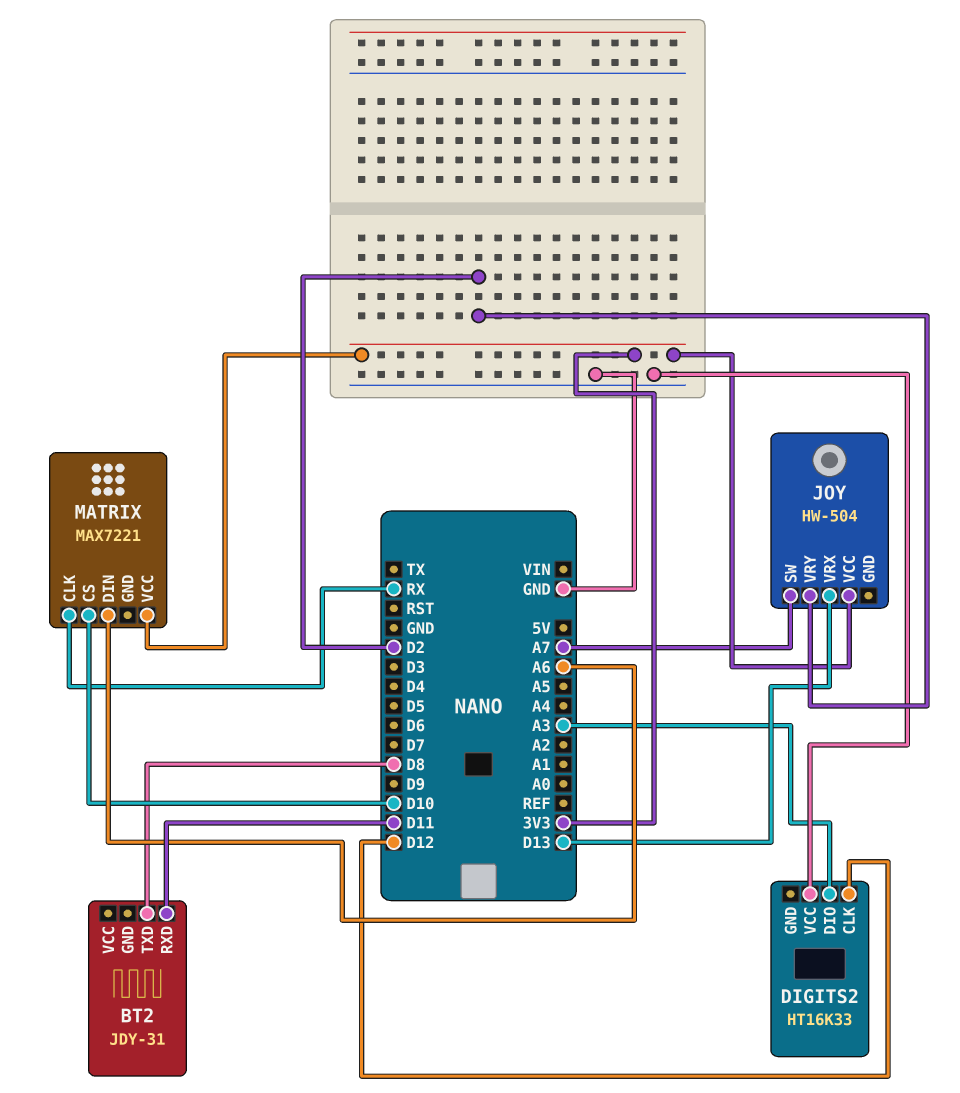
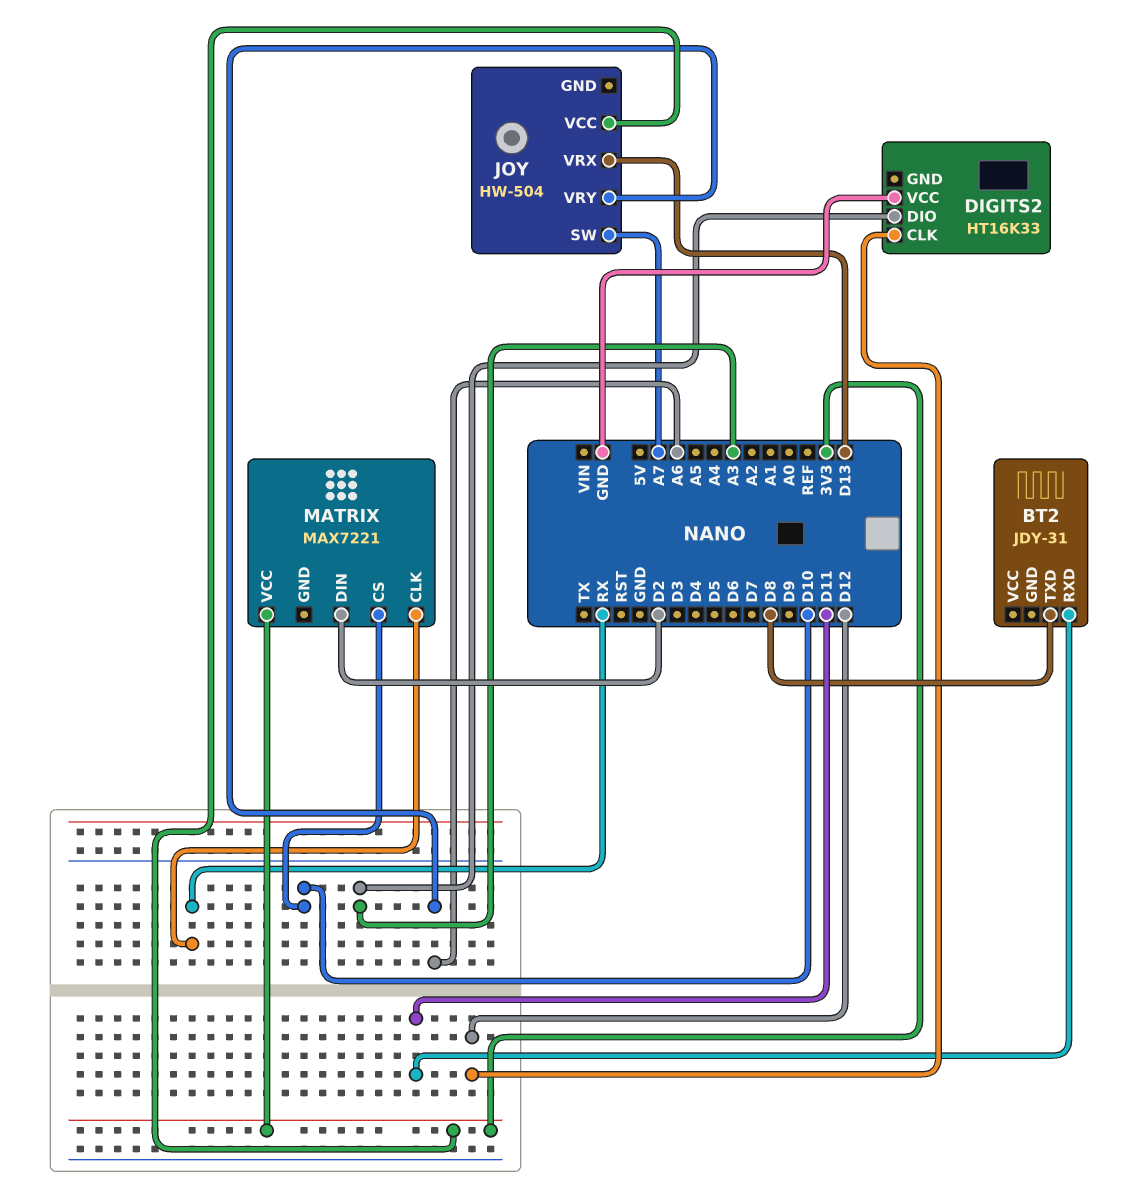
JOY pin VRY: D2 -> A6
MATRIX pin DIN: A6 -> D2

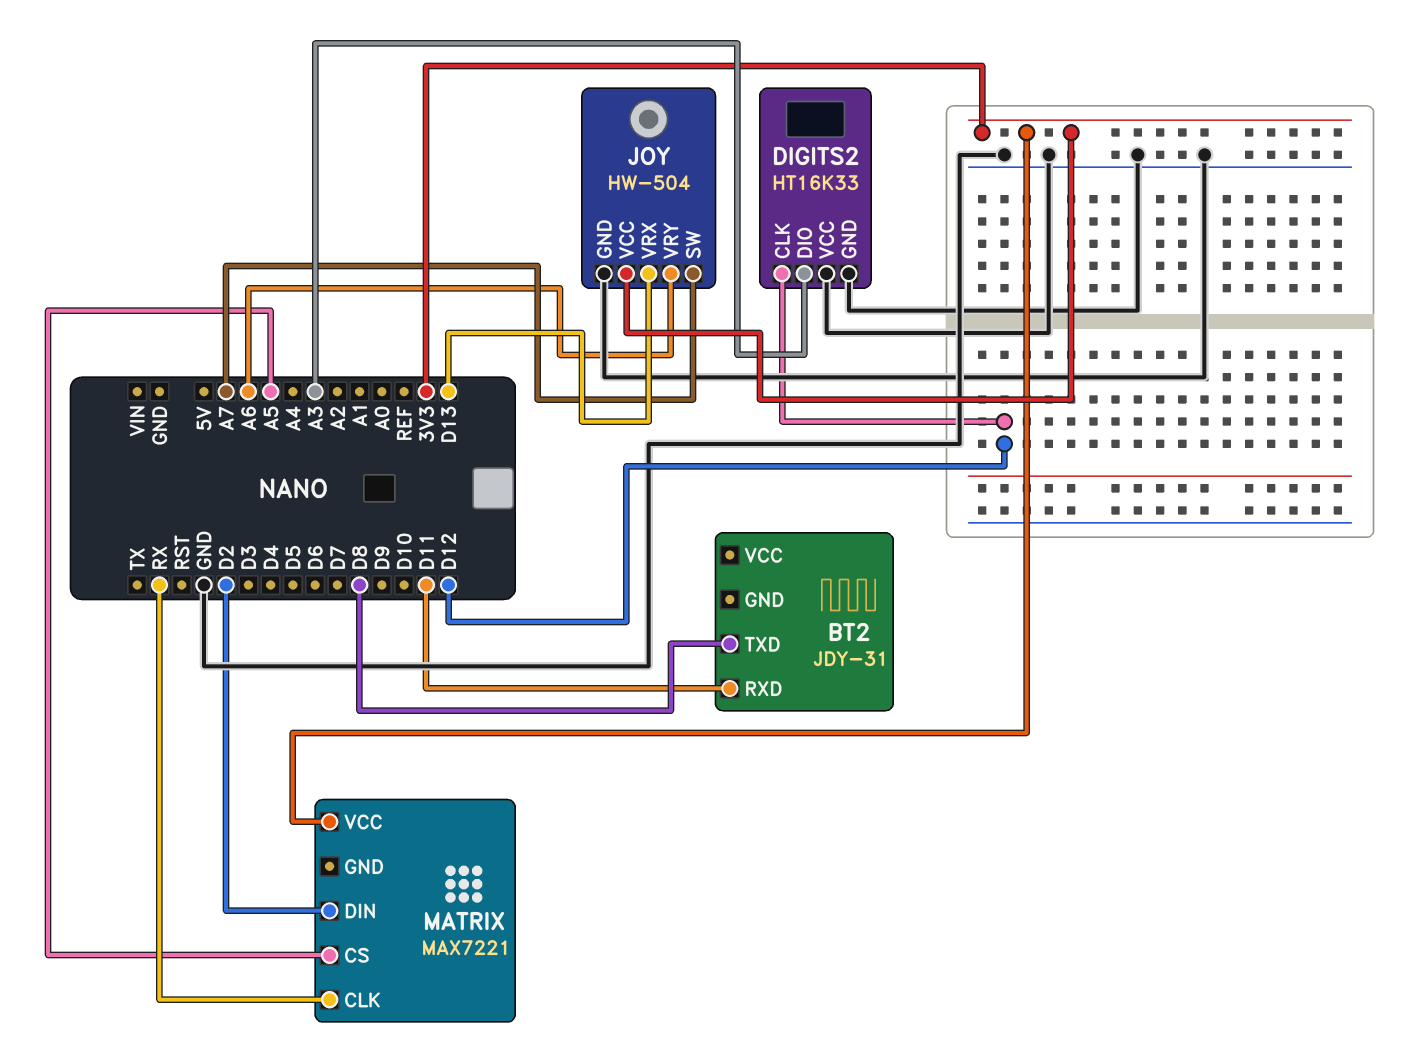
DIGITS2 pin GND: none -> GND
JOY pin GND: none -> GND
MATRIX pin CS: D10 -> A5

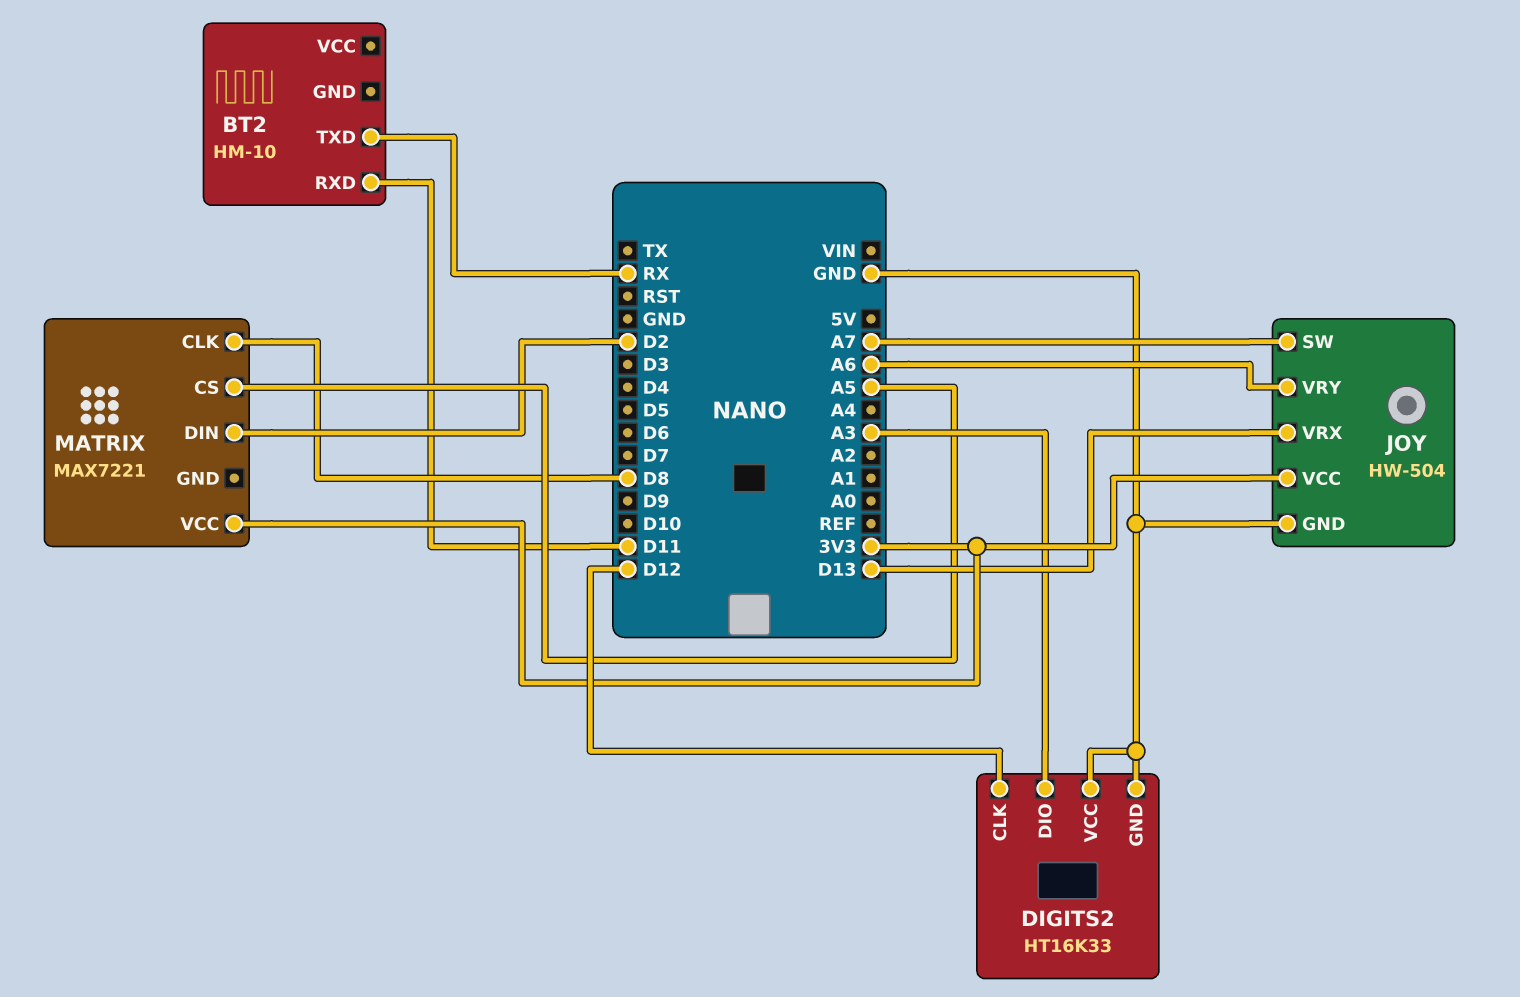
BT2: JDY-31 -> HM-10
BT2 pin TXD: D8 -> RX
MATRIX pin CLK: RX -> D8

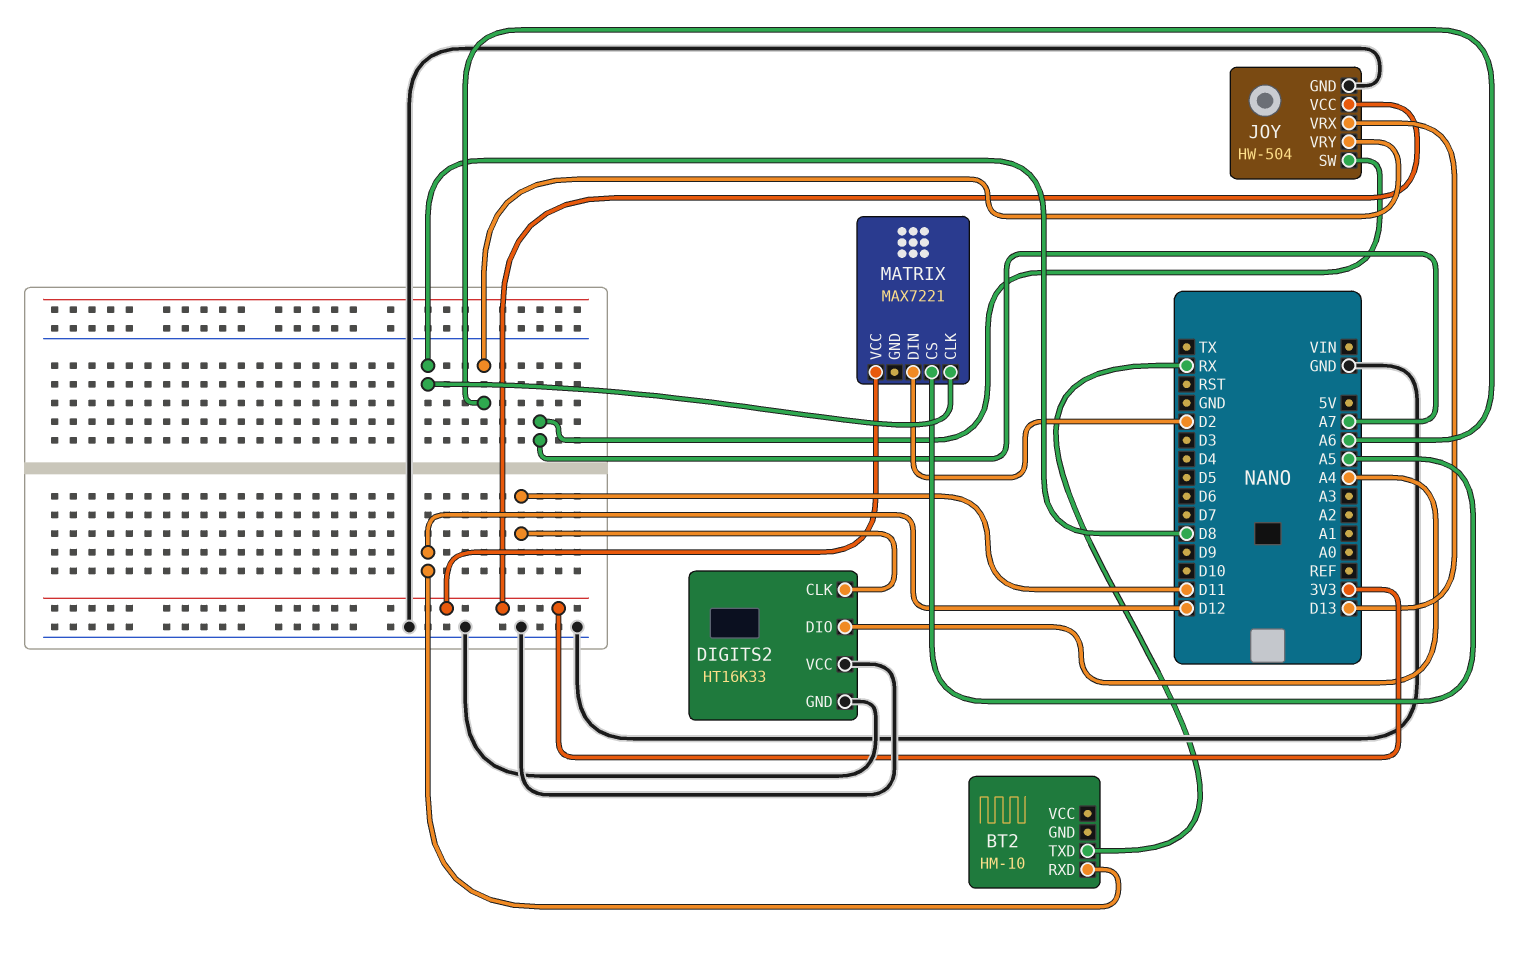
BT2 pin RXD: D11 -> D12
DIGITS2 pin CLK: D12 -> D11
DIGITS2 pin DIO: A3 -> A4

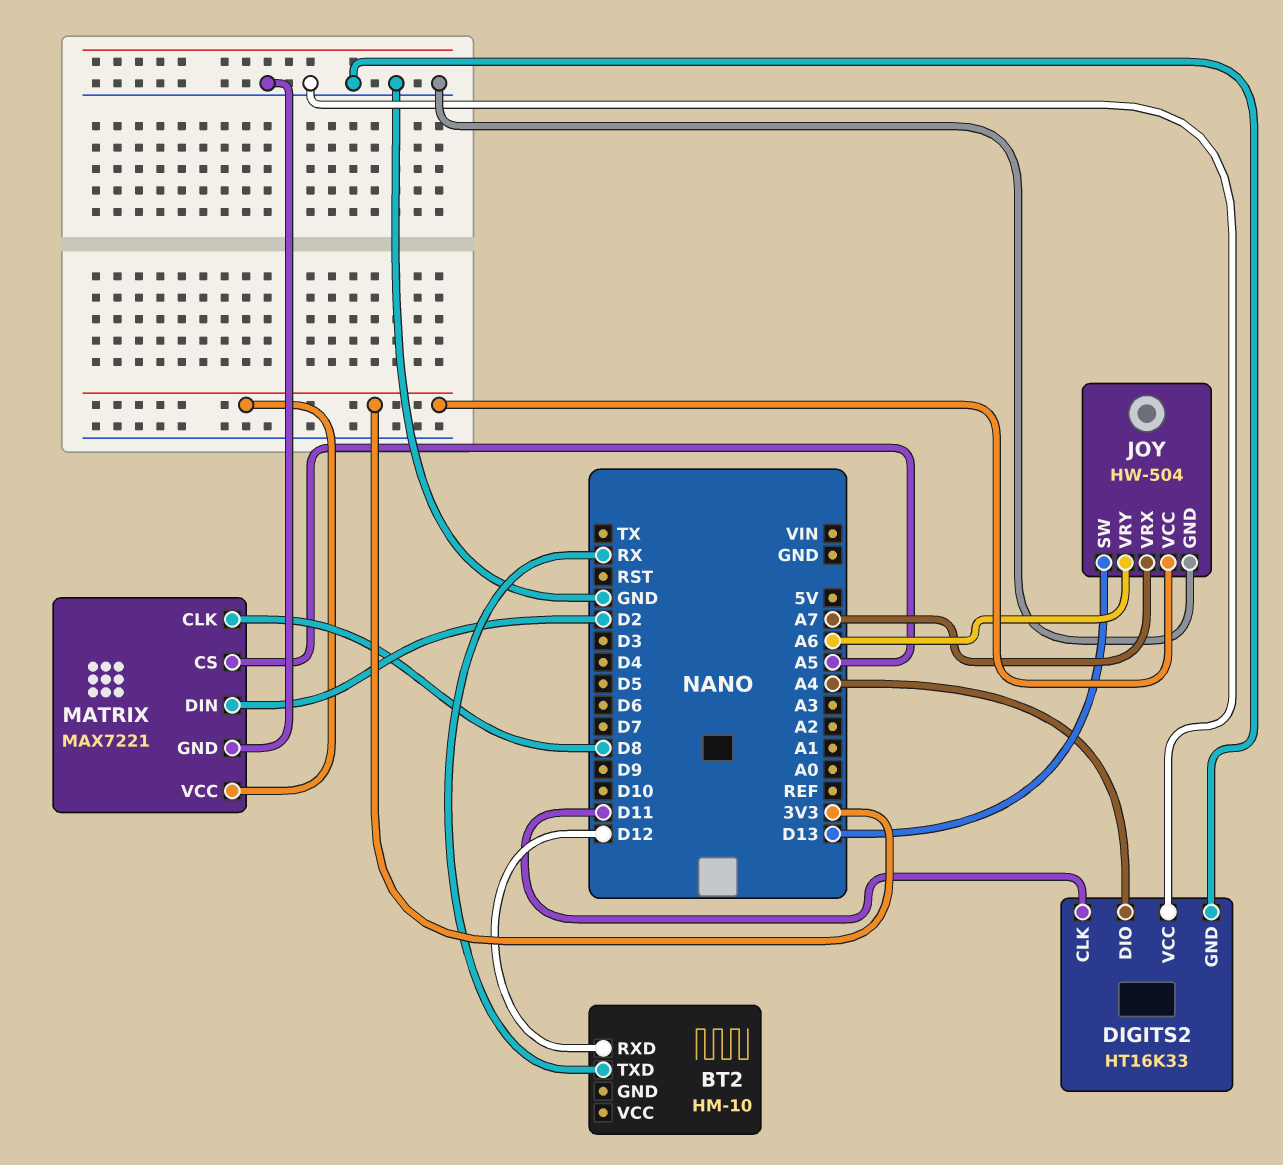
JOY pin SW: A7 -> D13
JOY pin VRX: D13 -> A7
MATRIX pin GND: none -> GND

